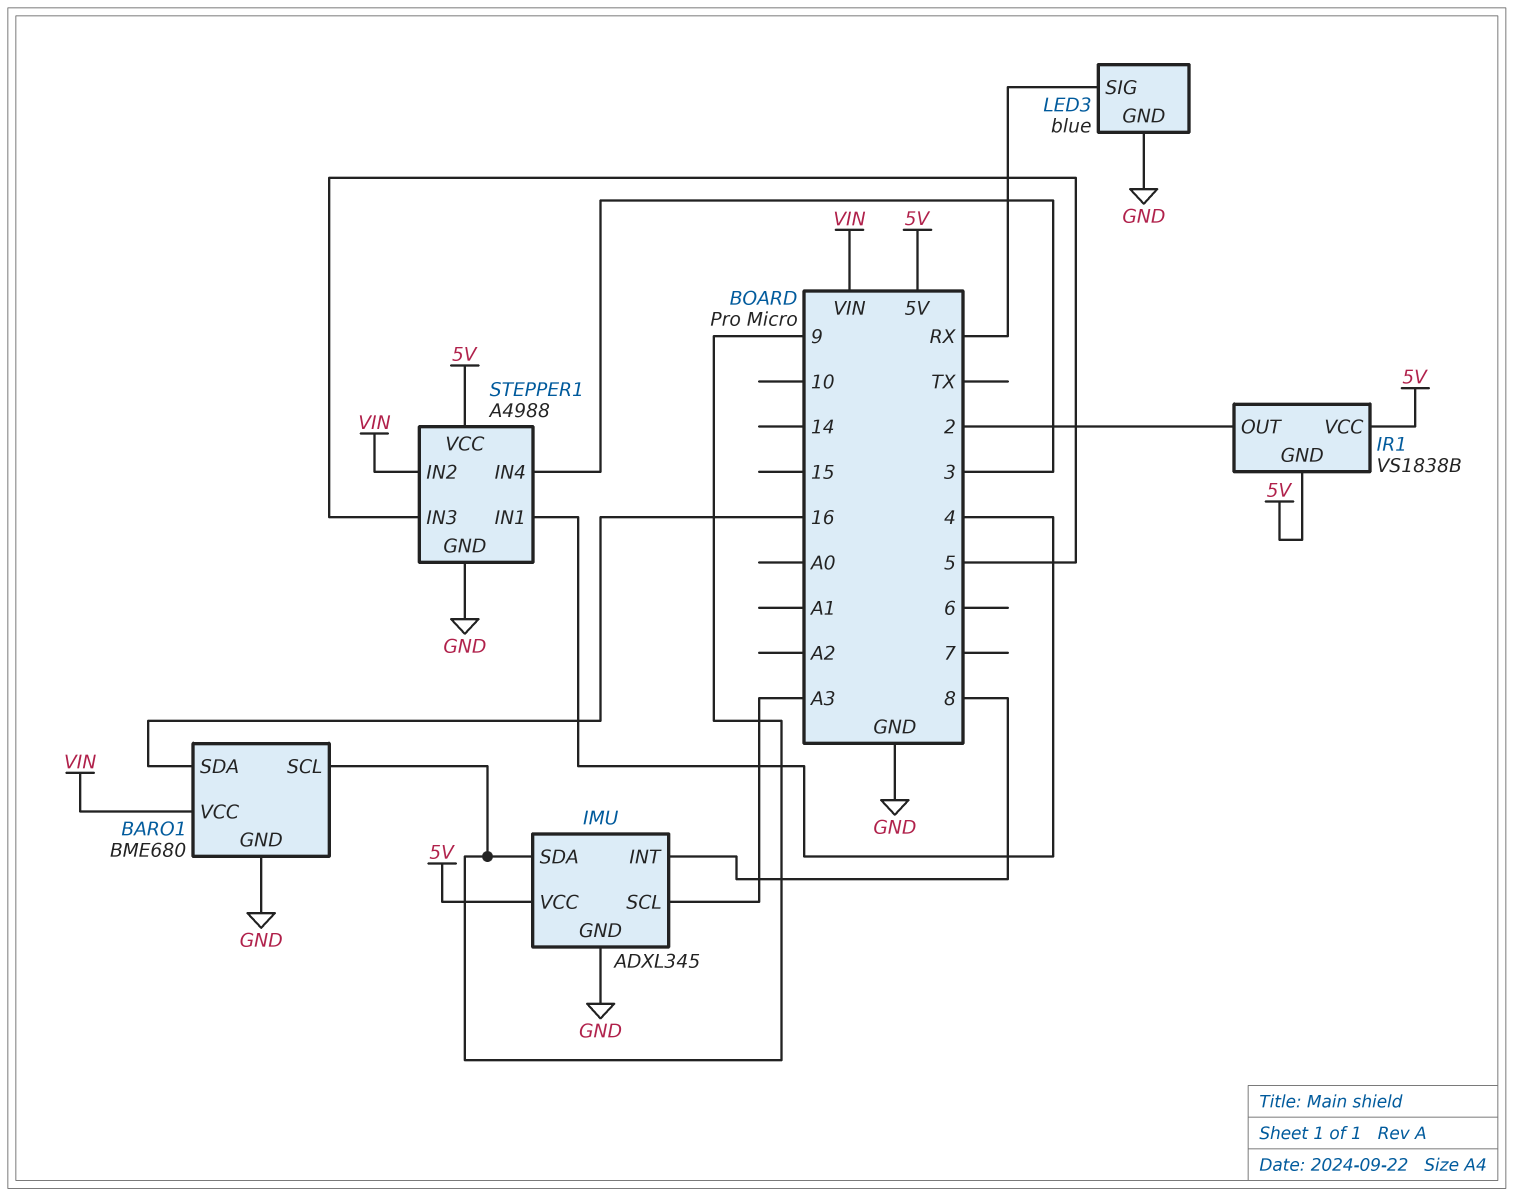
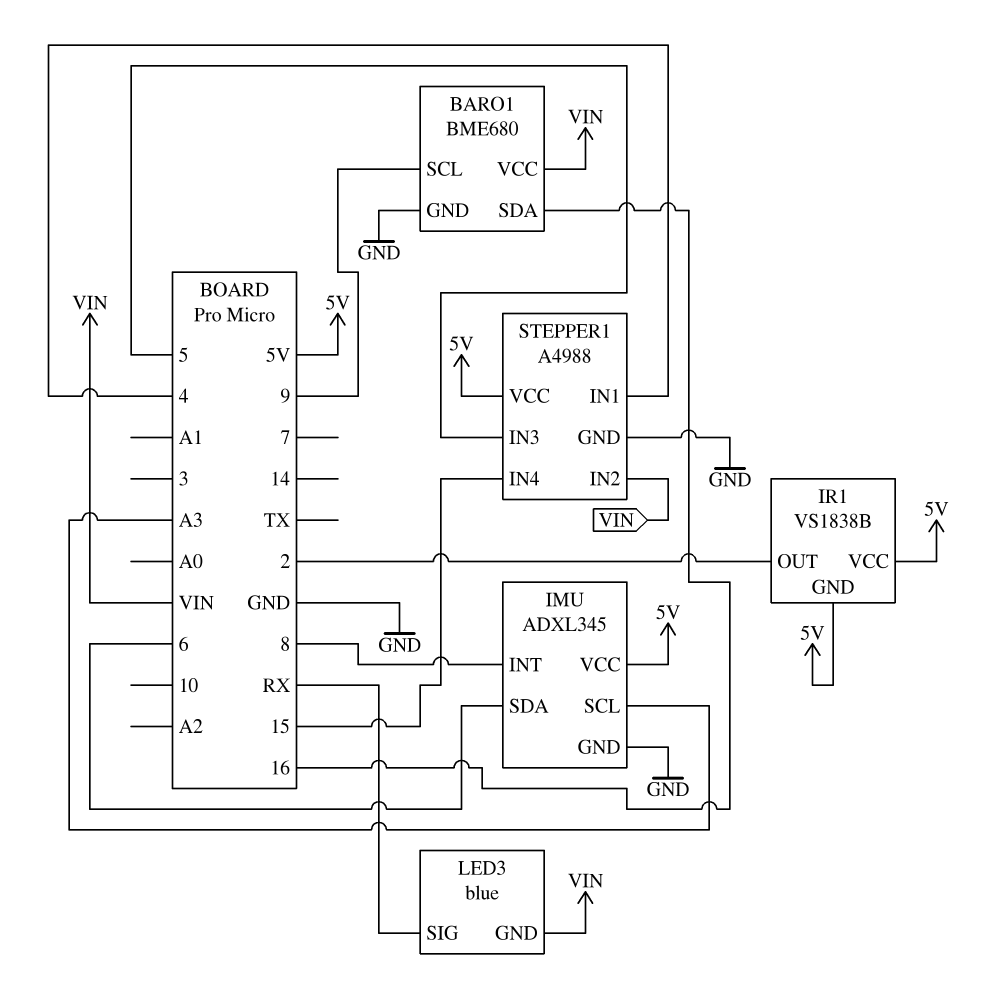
IMU pin SDA: 9 -> 6
LED3 pin GND: GND -> VIN
STEPPER1 pin IN4: 3 -> 15

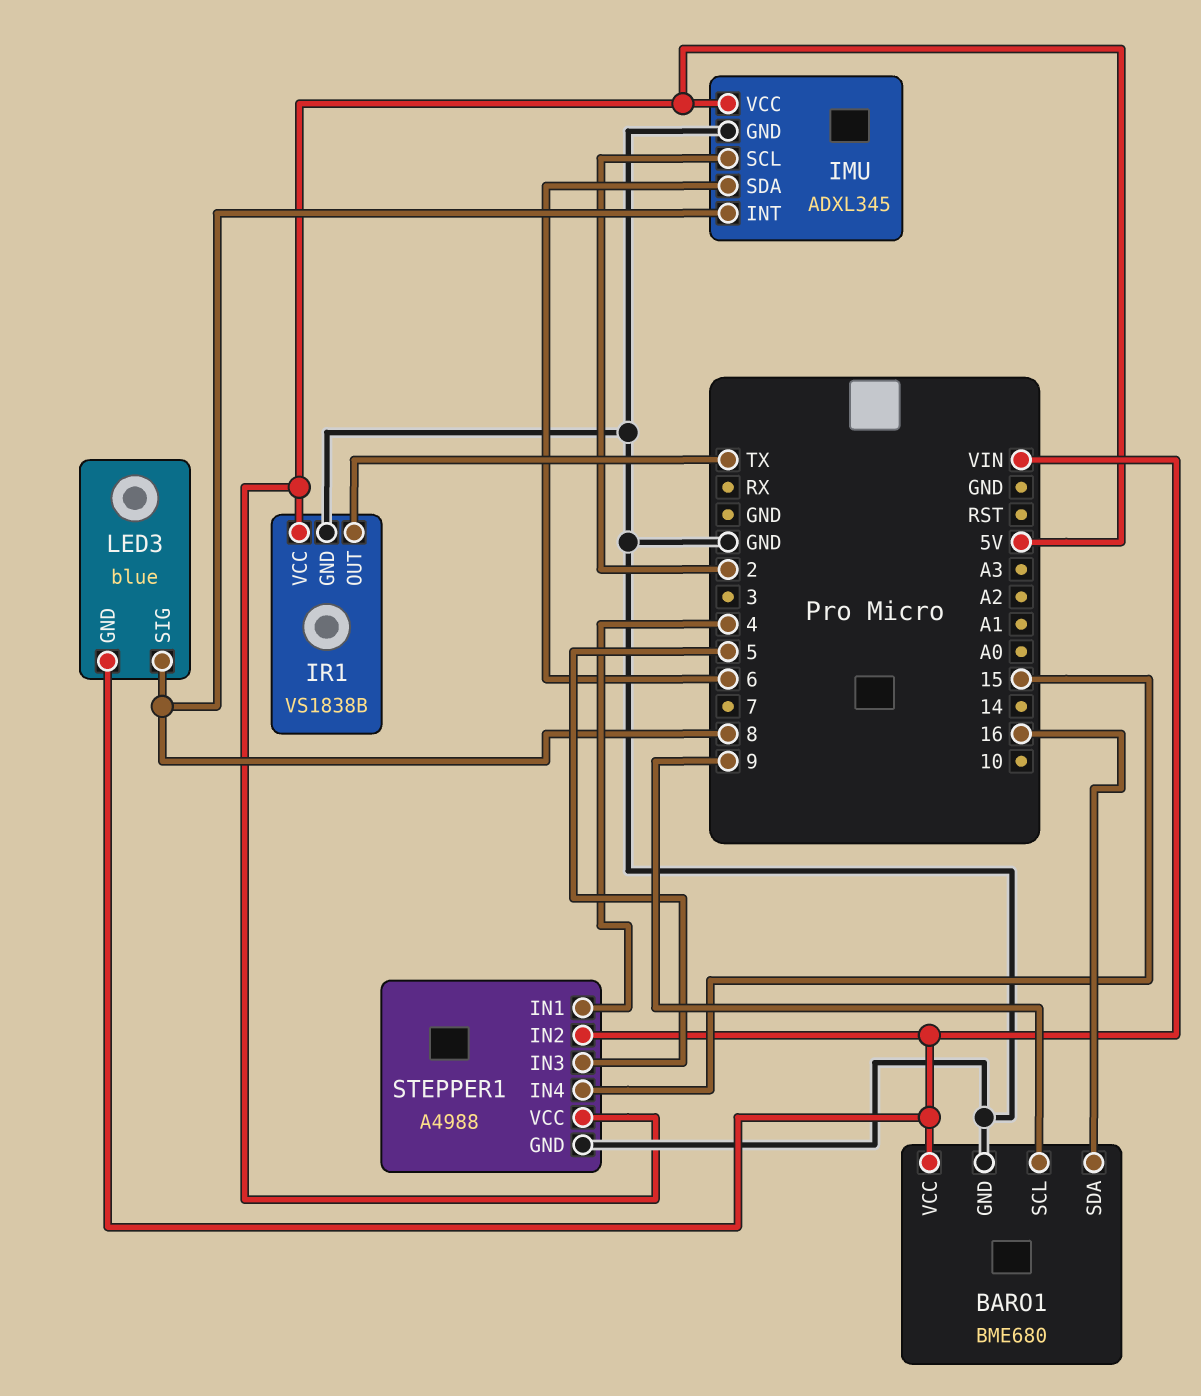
IMU pin SCL: A3 -> 2
IR1 pin GND: 5V -> GND
IR1 pin OUT: 2 -> TX
LED3 pin SIG: RX -> 8

